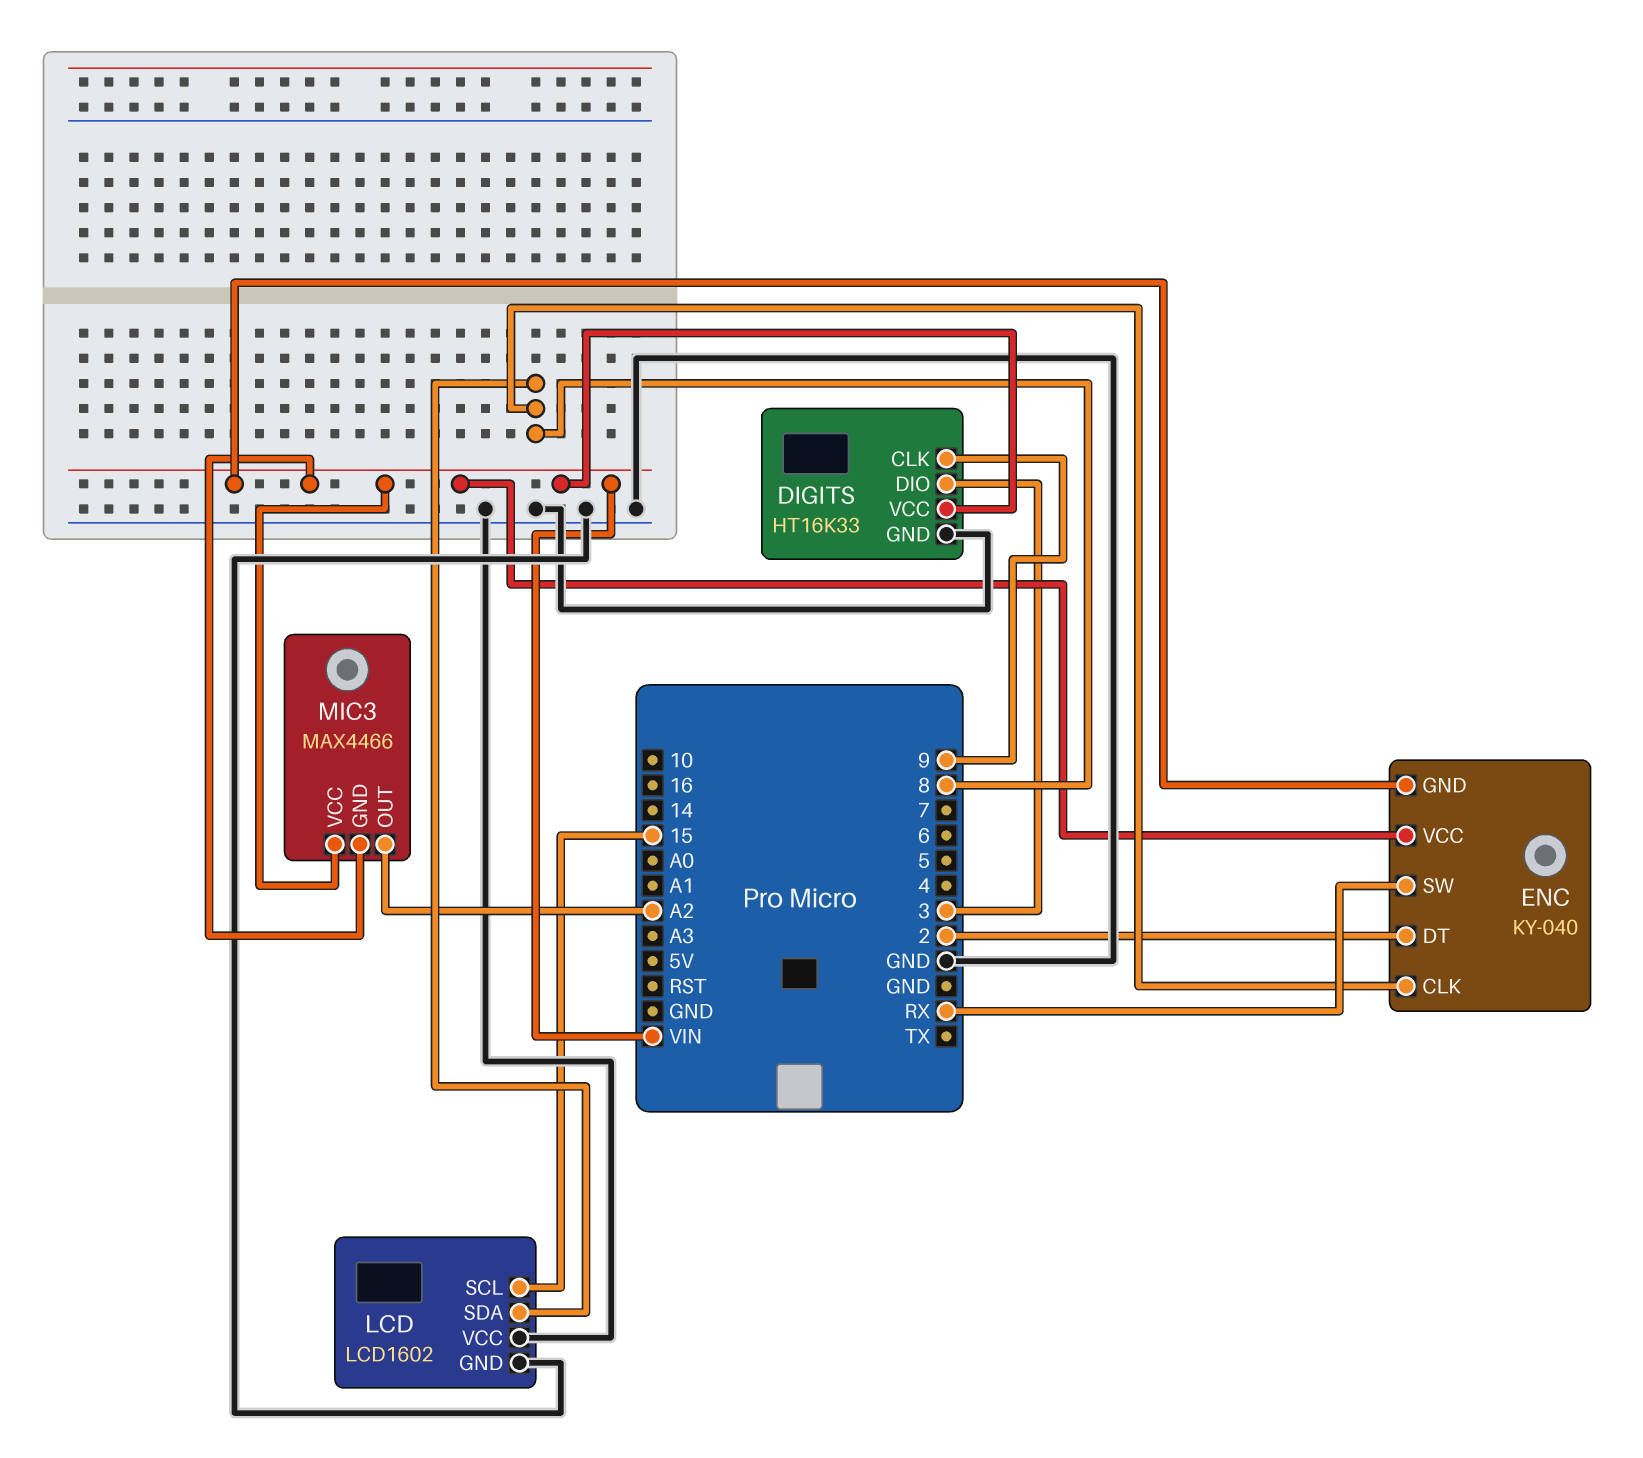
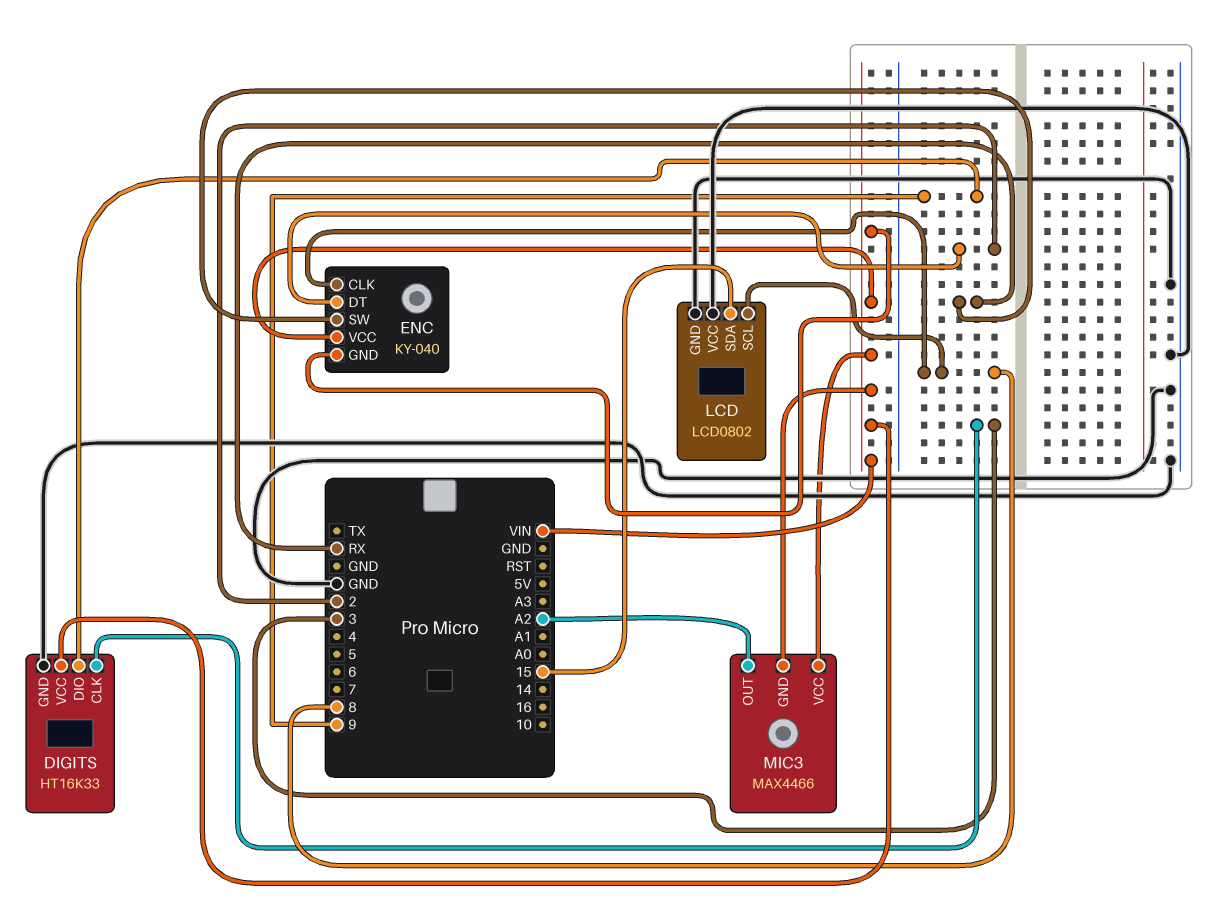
DIGITS pin CLK: 9 -> 3
DIGITS pin DIO: 3 -> 9
LCD: LCD1602 -> LCD0802
LCD pin SCL: 15 -> 8
LCD pin SDA: 8 -> 15

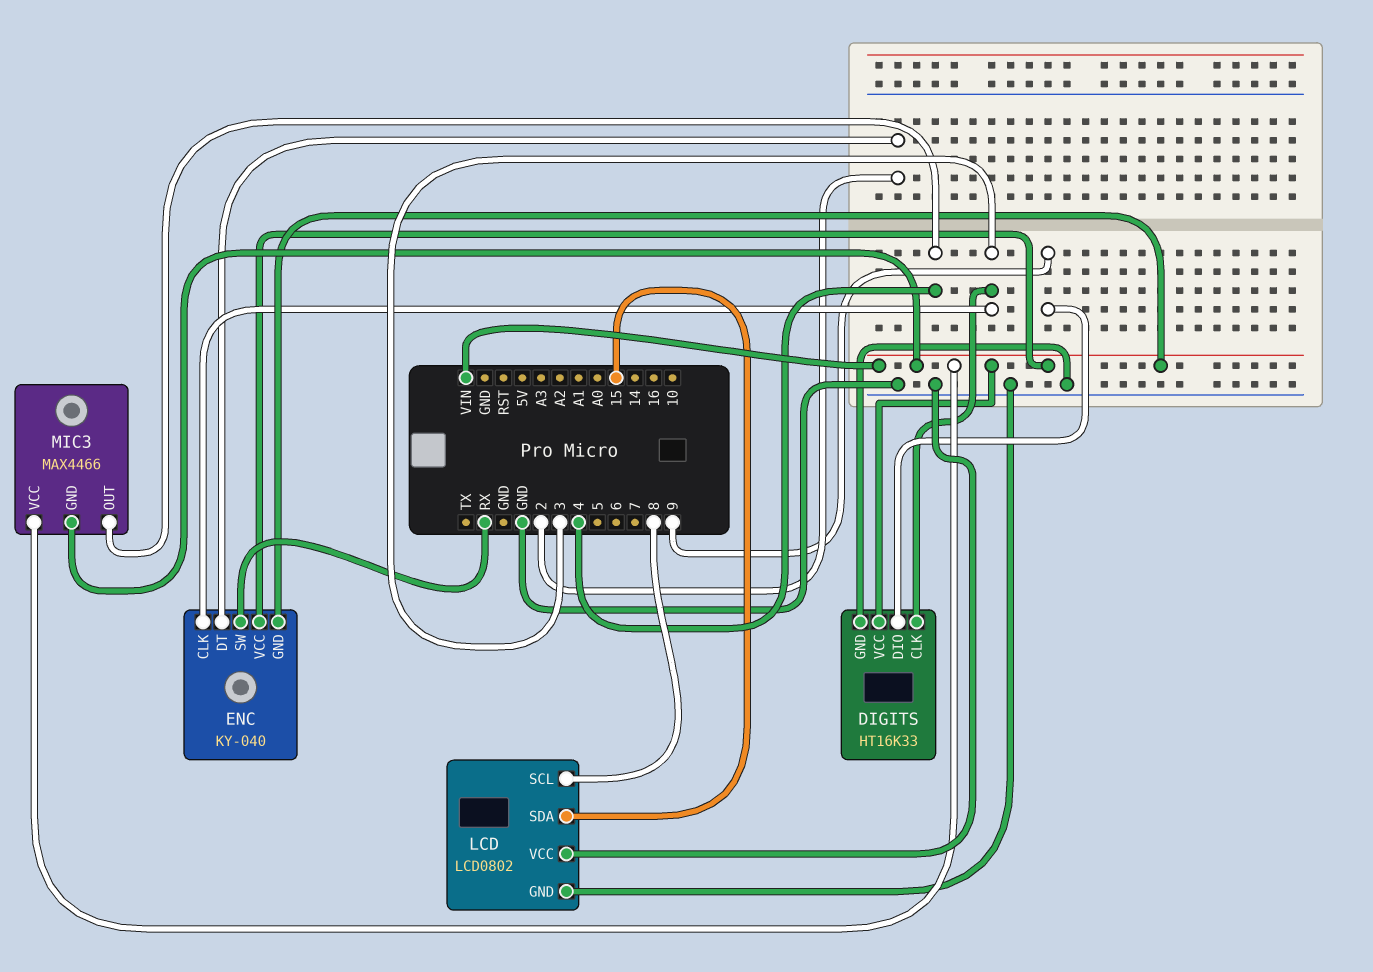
ENC pin CLK: 8 -> 3
MIC3 pin OUT: A2 -> 4

